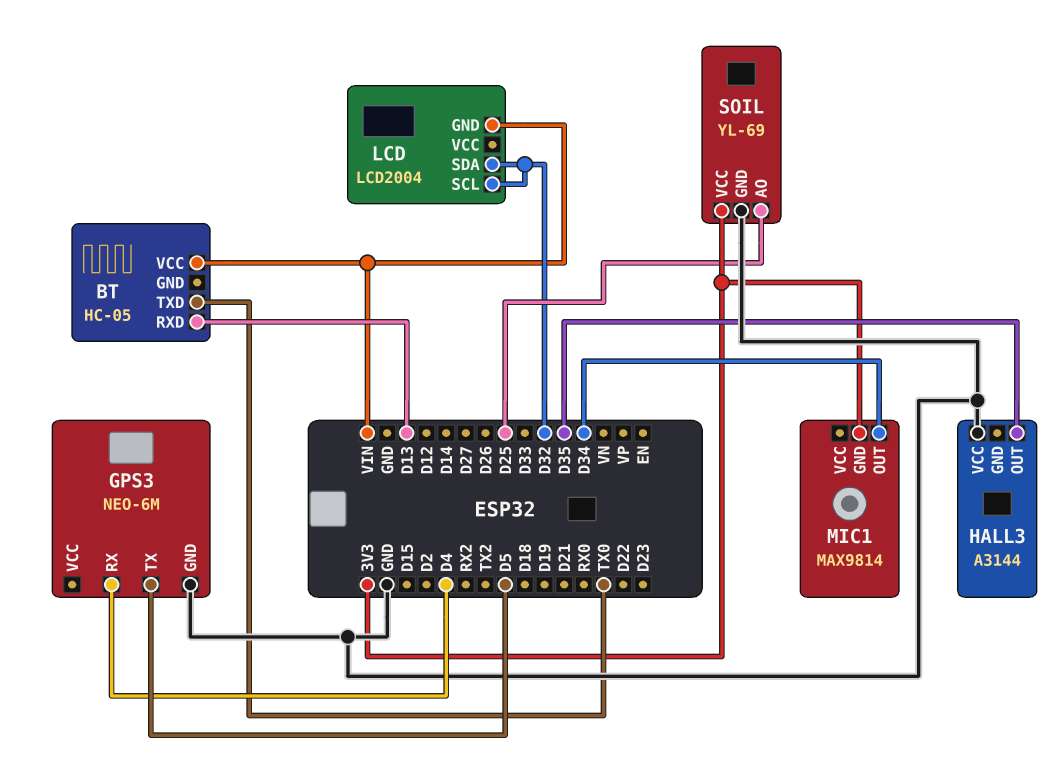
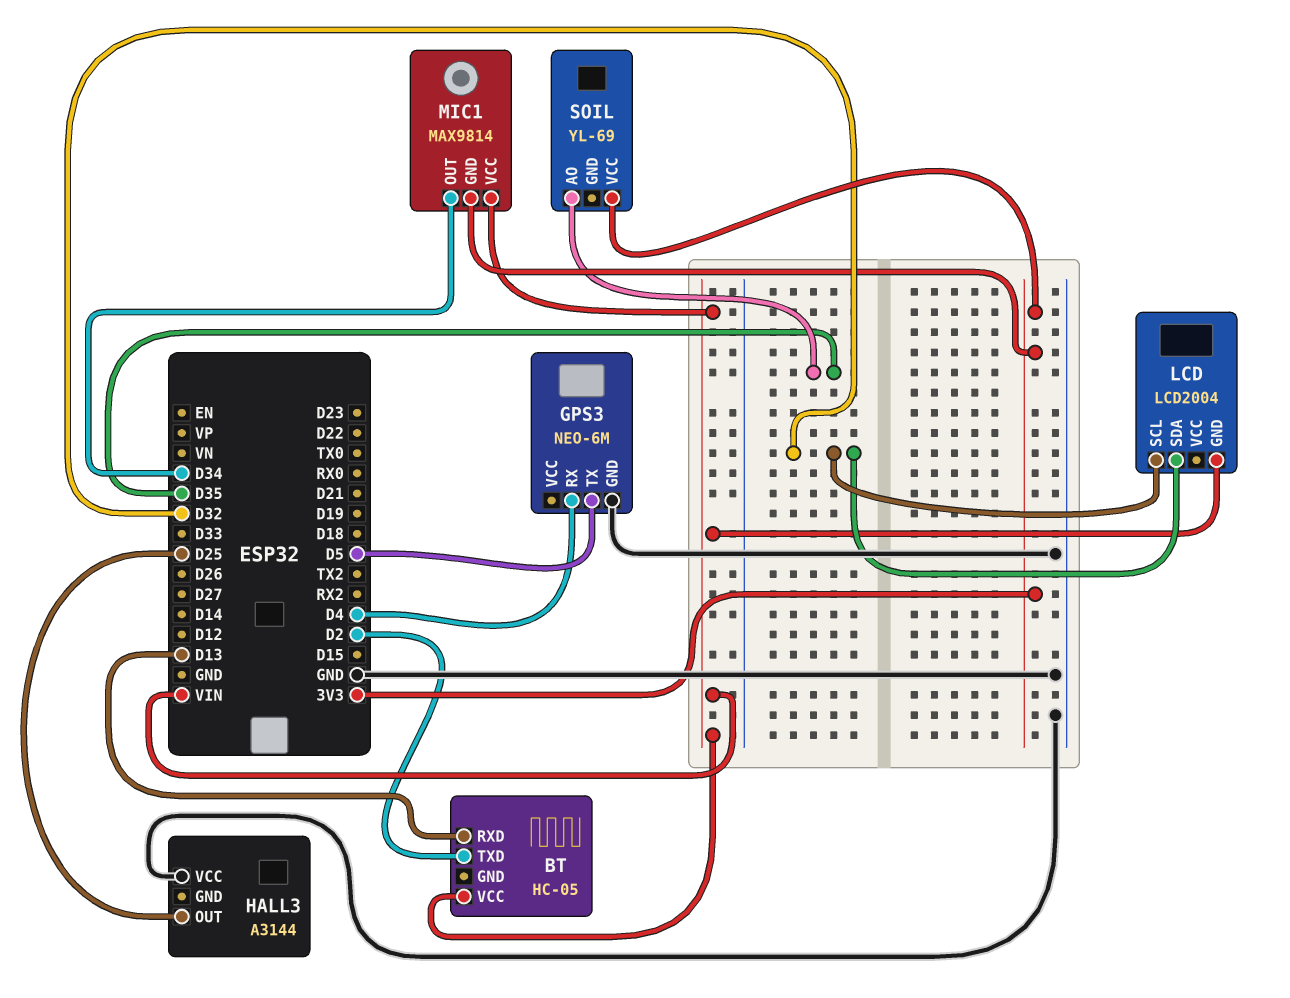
BT pin TXD: TX0 -> D2
HALL3 pin OUT: D35 -> D25
MIC1 pin VCC: none -> VIN
SOIL pin AO: D25 -> D35
SOIL pin GND: GND -> none

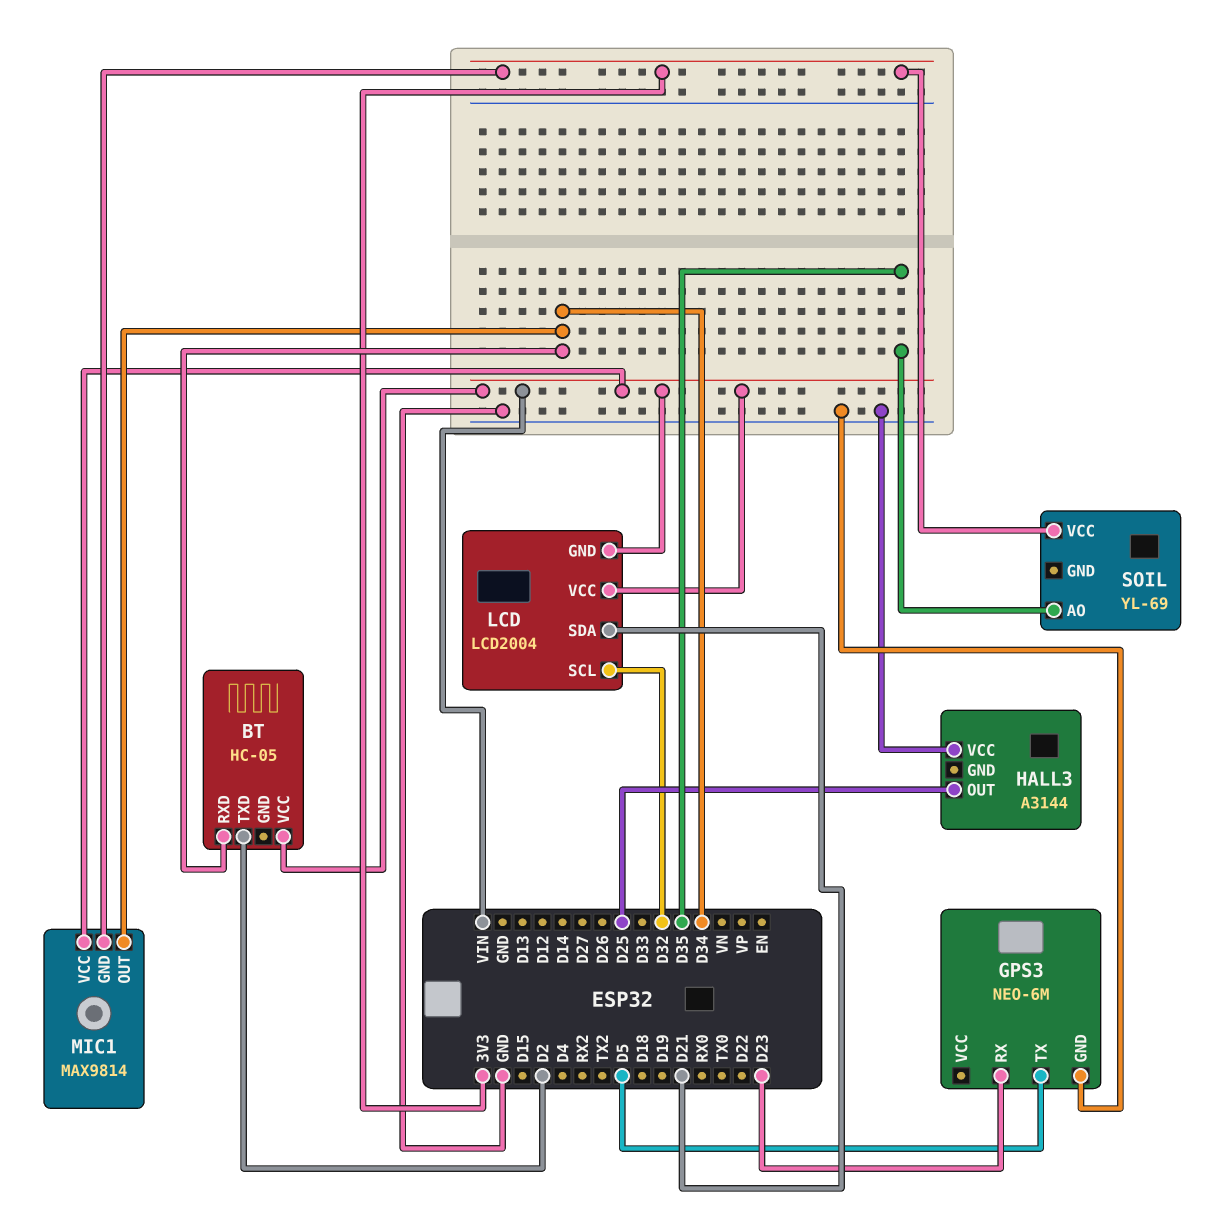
BT pin RXD: D13 -> D34
GPS3 pin RX: D4 -> D23
LCD pin SDA: D32 -> D21
LCD pin VCC: none -> VIN

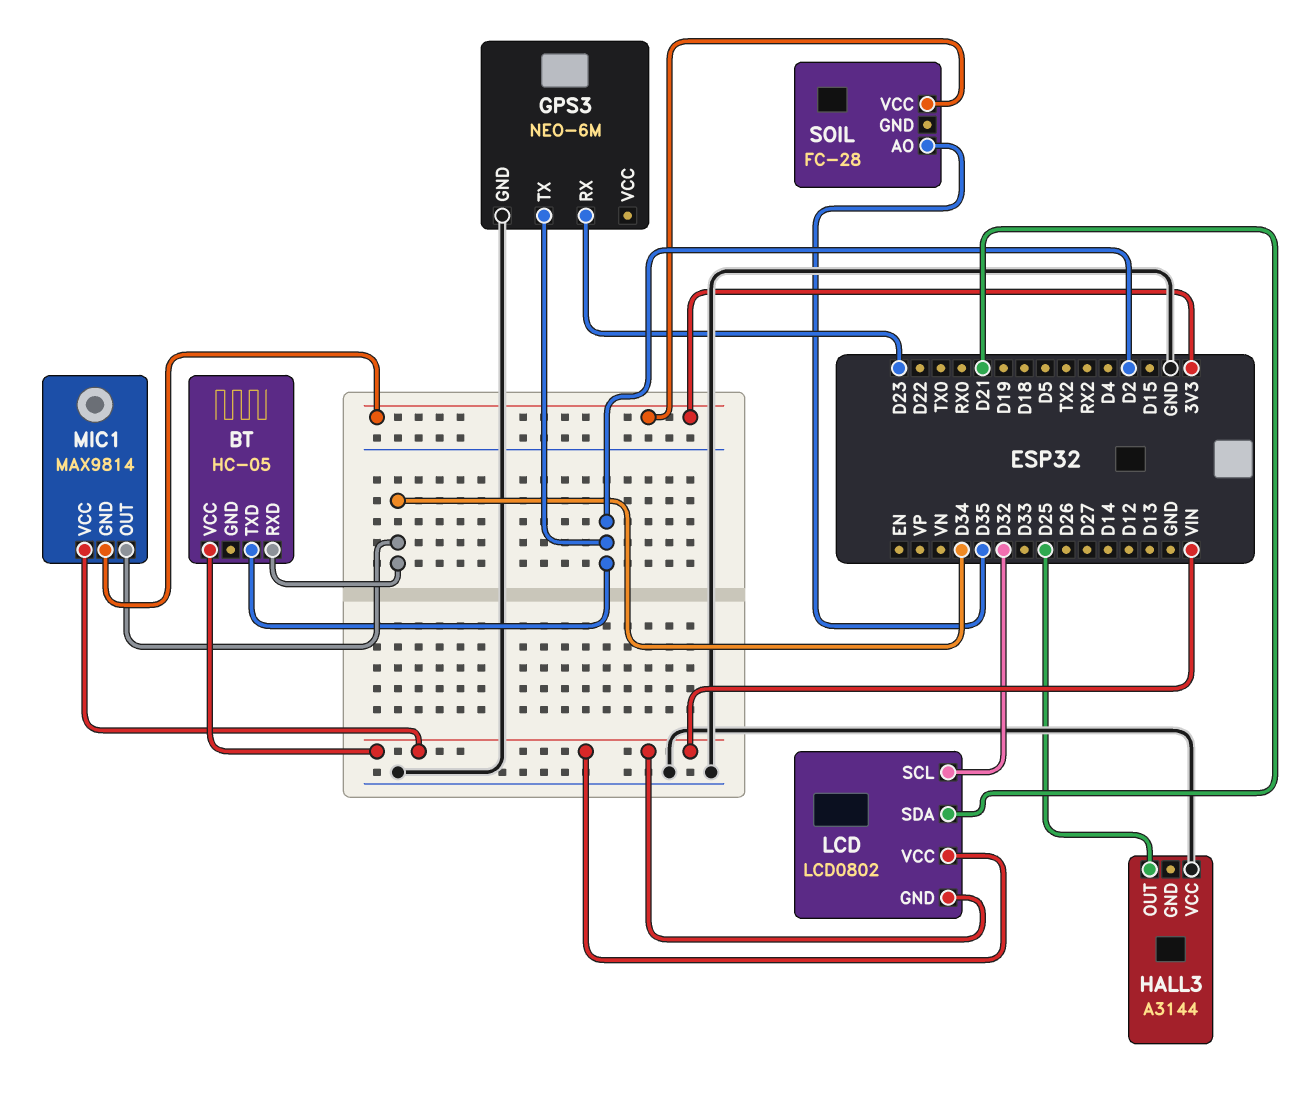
GPS3 pin TX: D5 -> D2
LCD: LCD2004 -> LCD0802
SOIL: YL-69 -> FC-28

